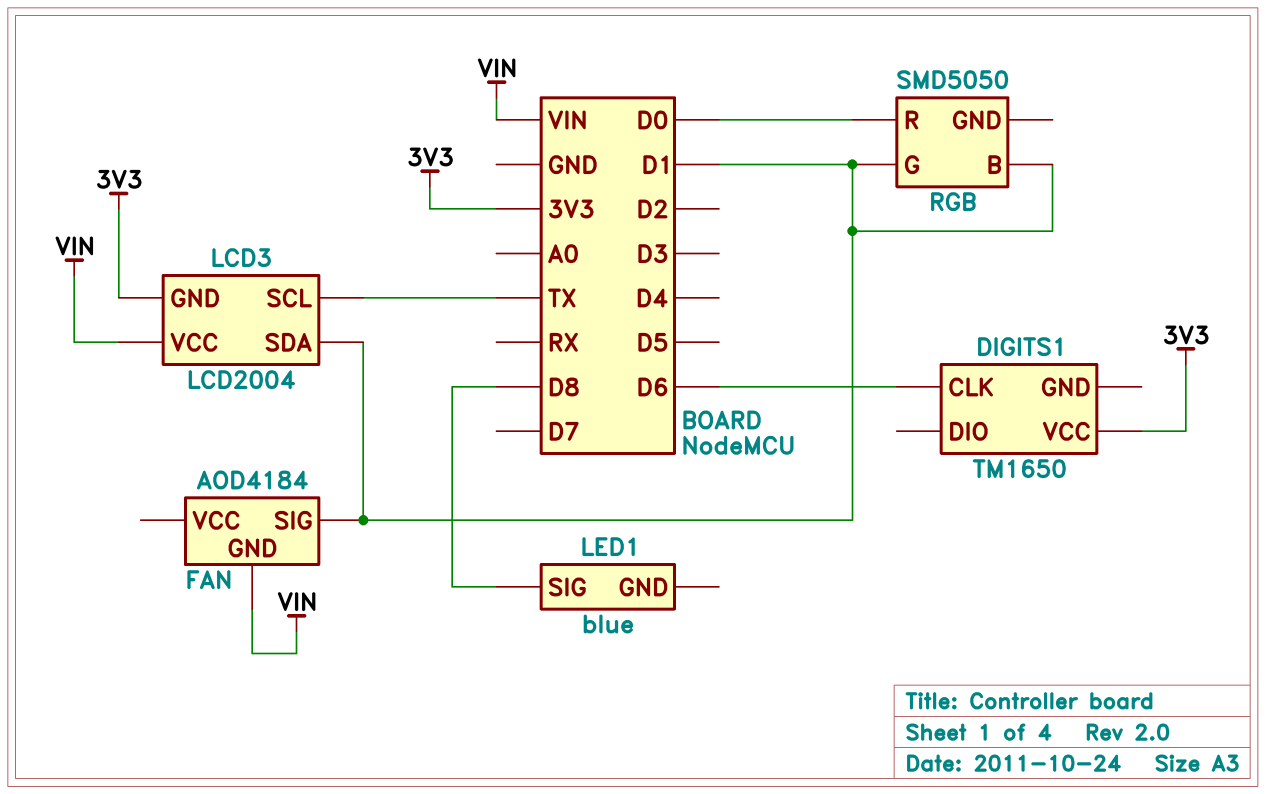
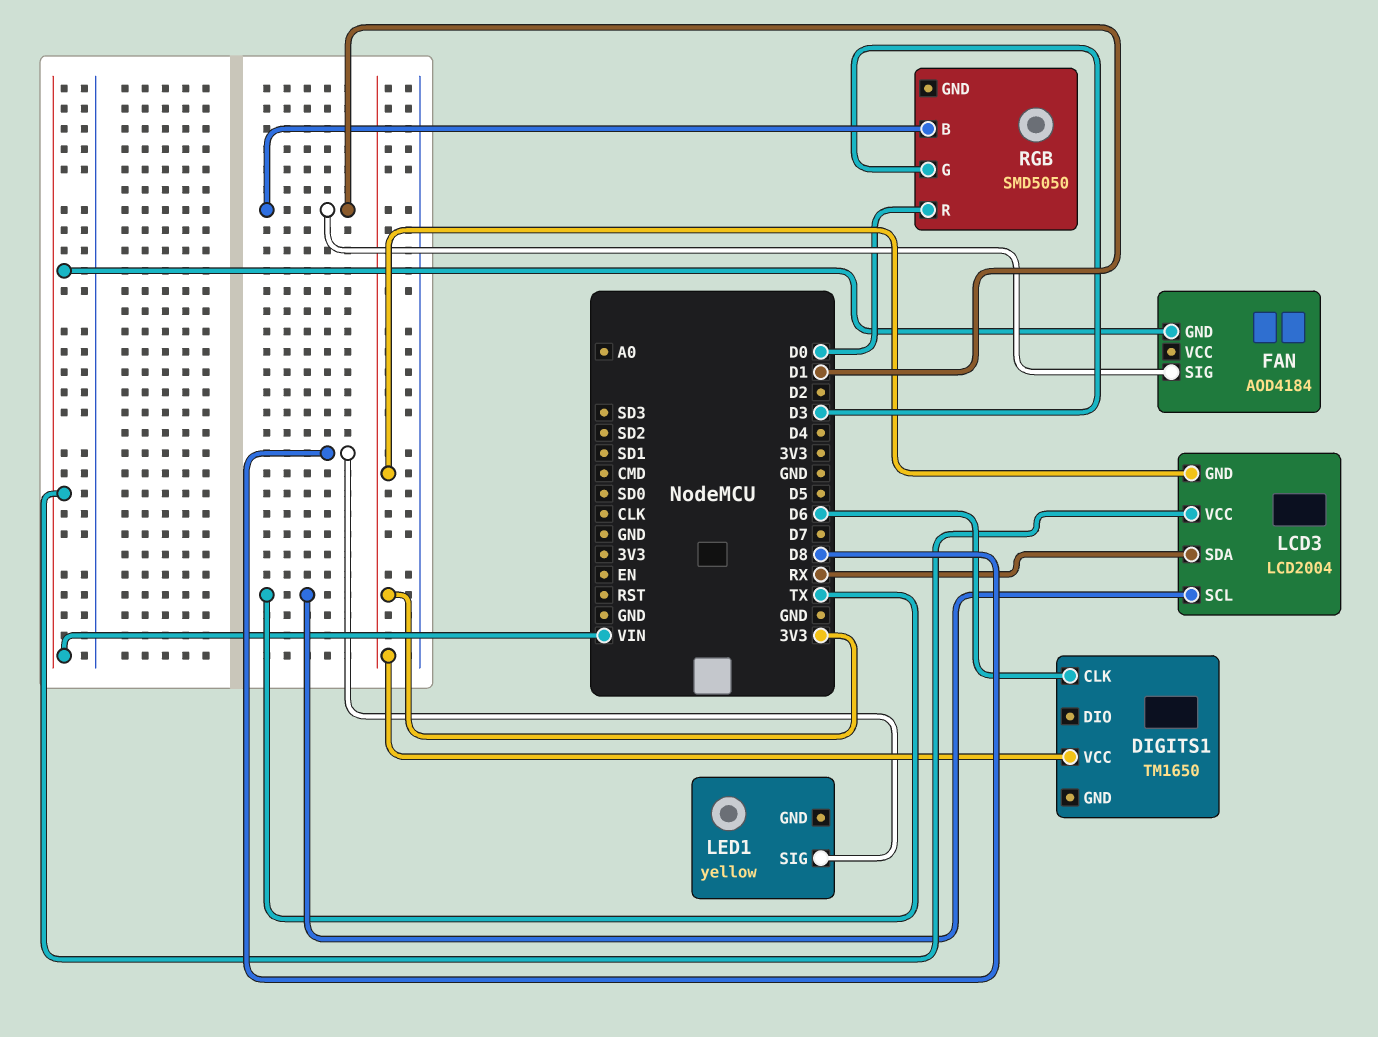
LCD3 pin SDA: D1 -> RX
LED1: blue -> yellow
RGB pin G: D1 -> D3

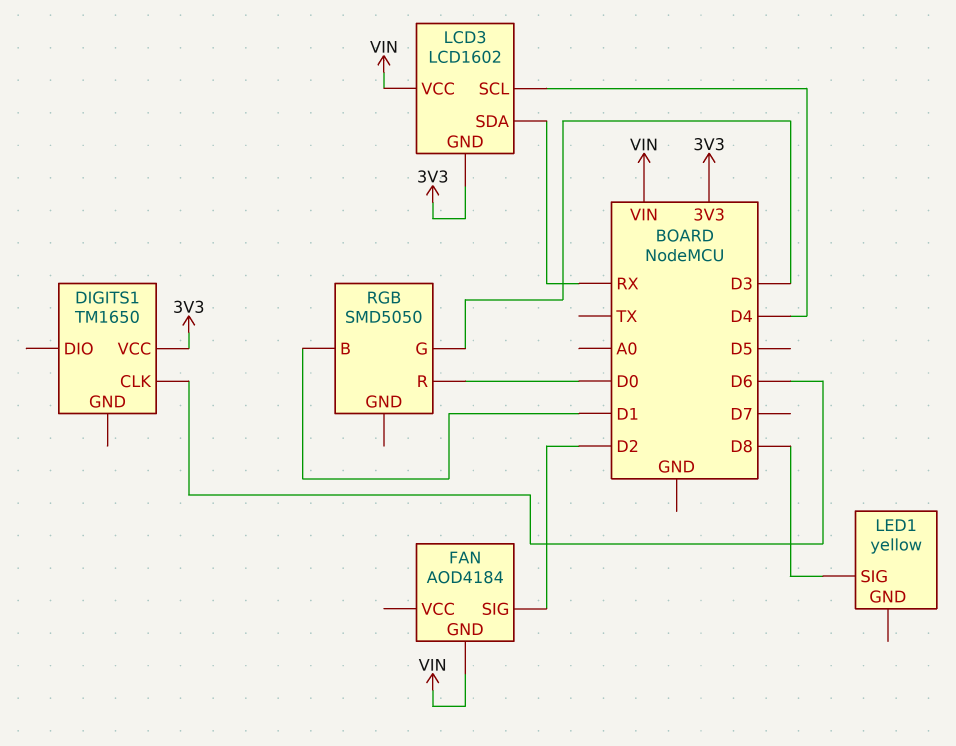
FAN pin SIG: D1 -> D2
LCD3: LCD2004 -> LCD1602
LCD3 pin SCL: TX -> D4

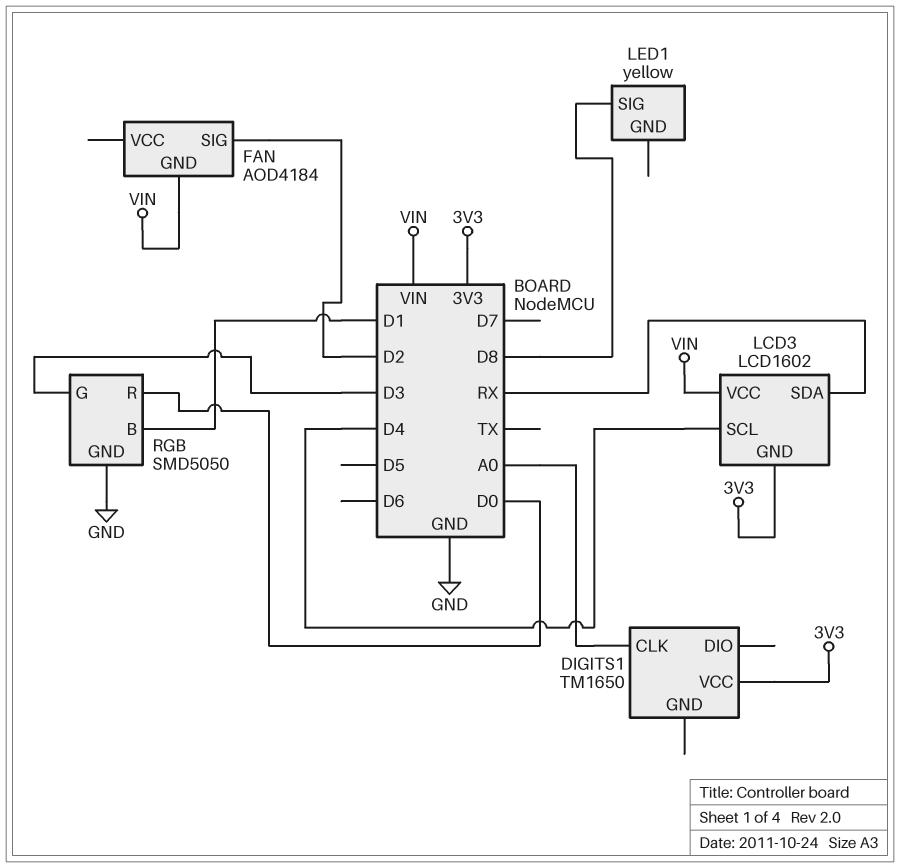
DIGITS1 pin CLK: D6 -> A0
RGB pin GND: none -> GND

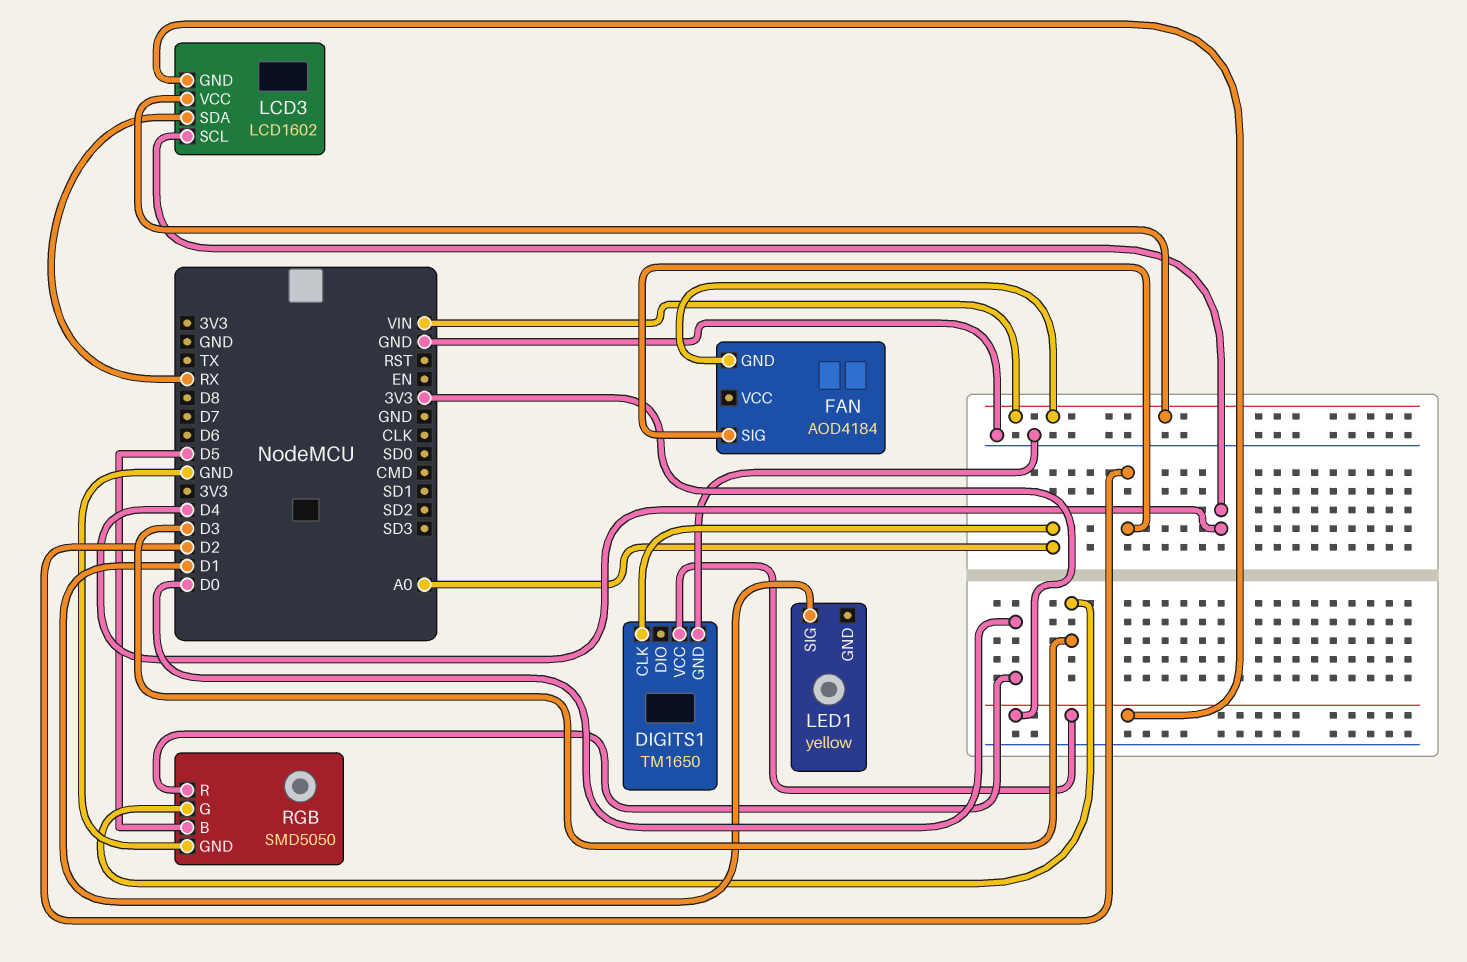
DIGITS1 pin GND: none -> GND
LED1 pin SIG: D8 -> D1
RGB pin B: D1 -> D5

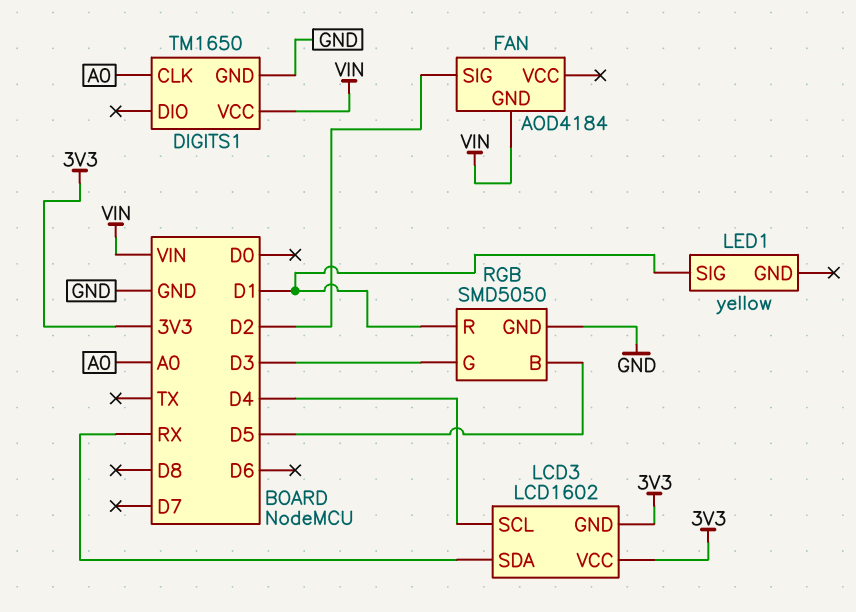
DIGITS1 pin VCC: 3V3 -> VIN
LCD3 pin VCC: VIN -> 3V3
RGB pin R: D0 -> D1

